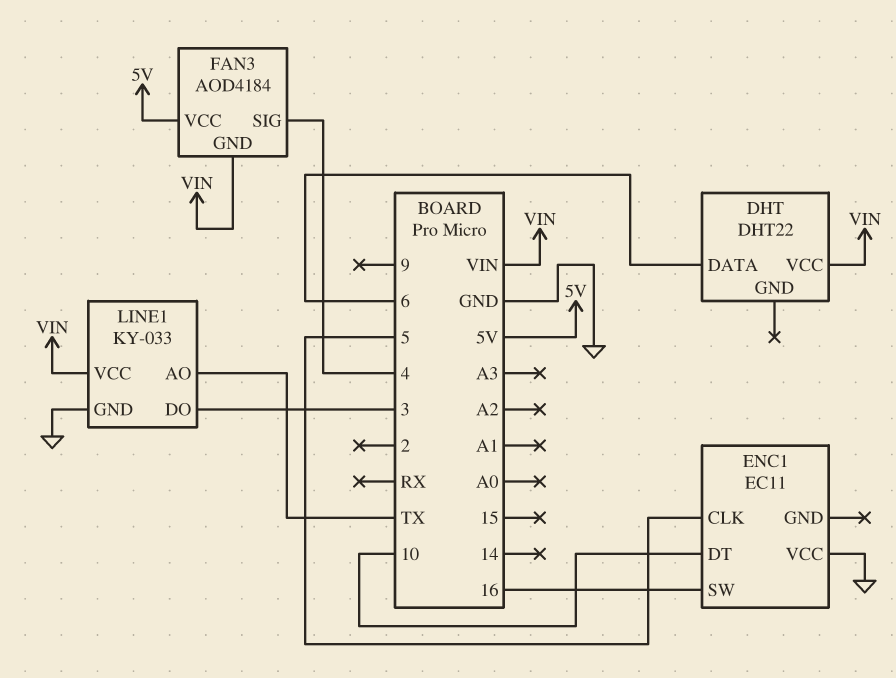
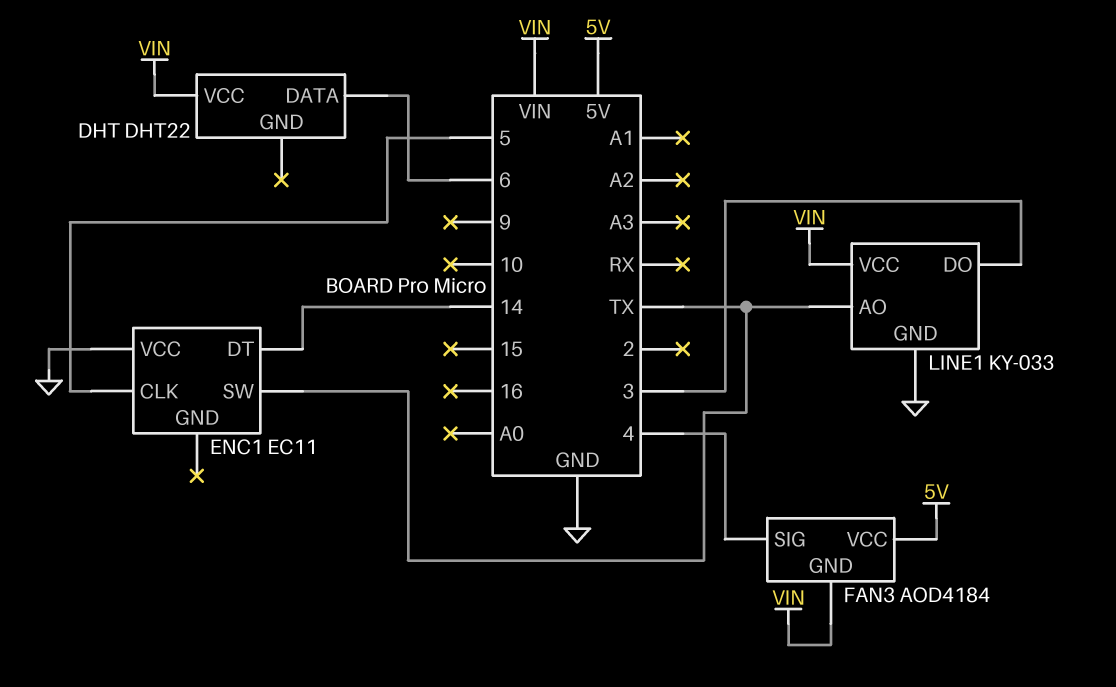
ENC1 pin DT: 10 -> 14
ENC1 pin SW: 16 -> TX

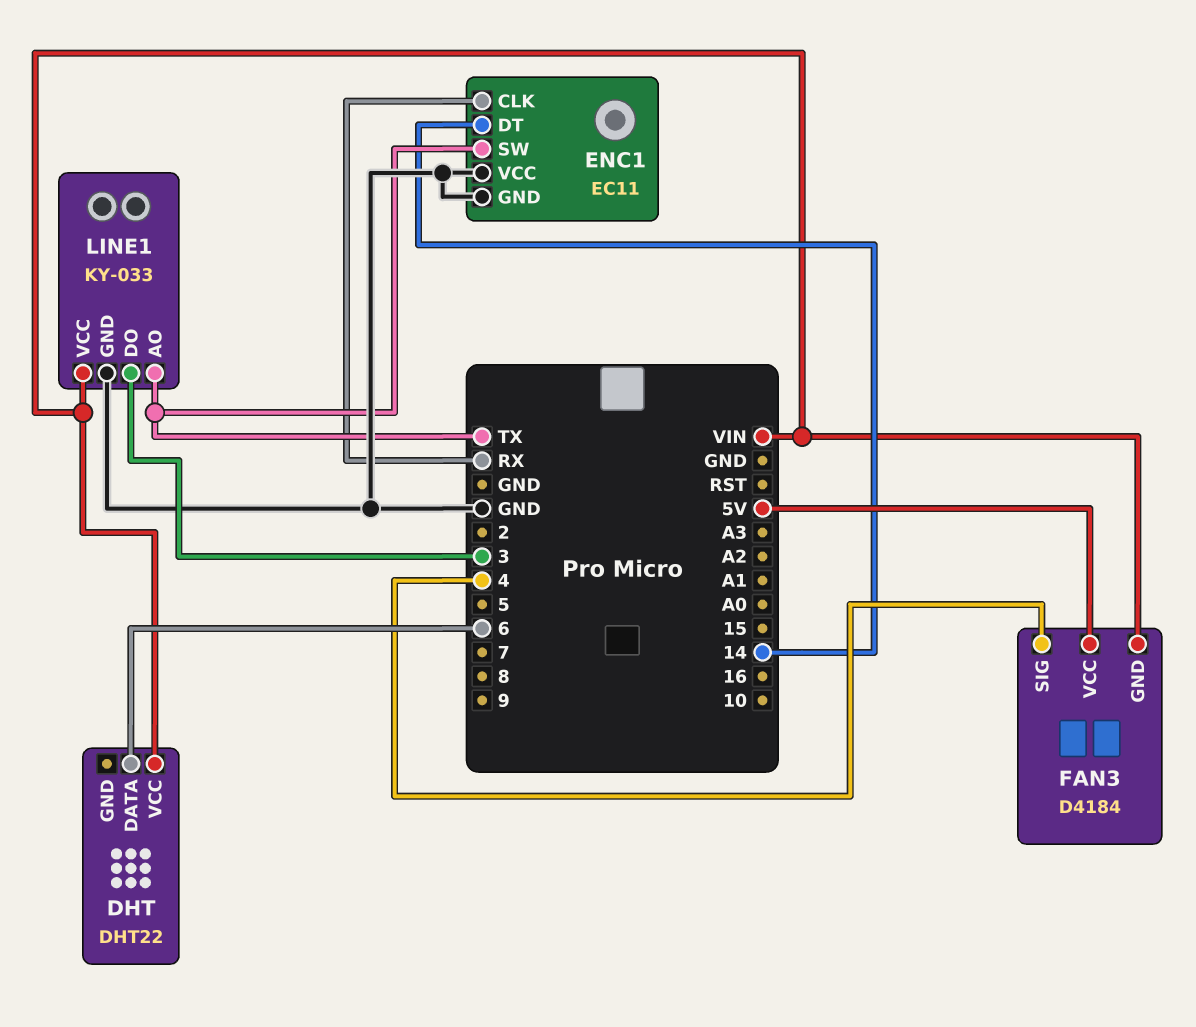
ENC1 pin CLK: 5 -> RX
ENC1 pin GND: none -> GND
FAN3: AOD4184 -> D4184

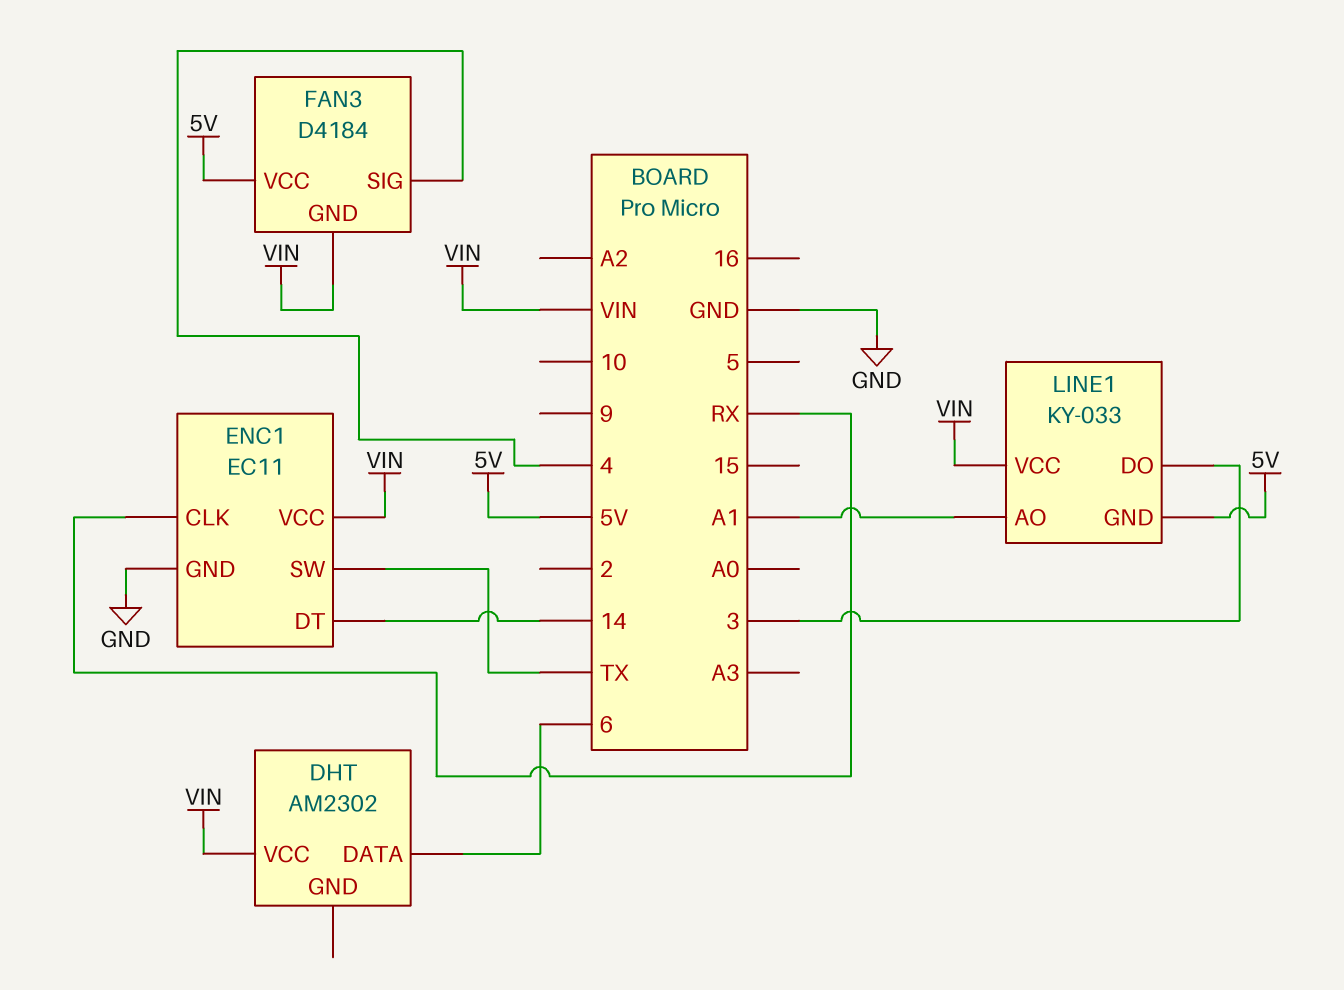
DHT: DHT22 -> AM2302
ENC1 pin VCC: GND -> VIN
LINE1 pin AO: TX -> A1
LINE1 pin GND: GND -> 5V

